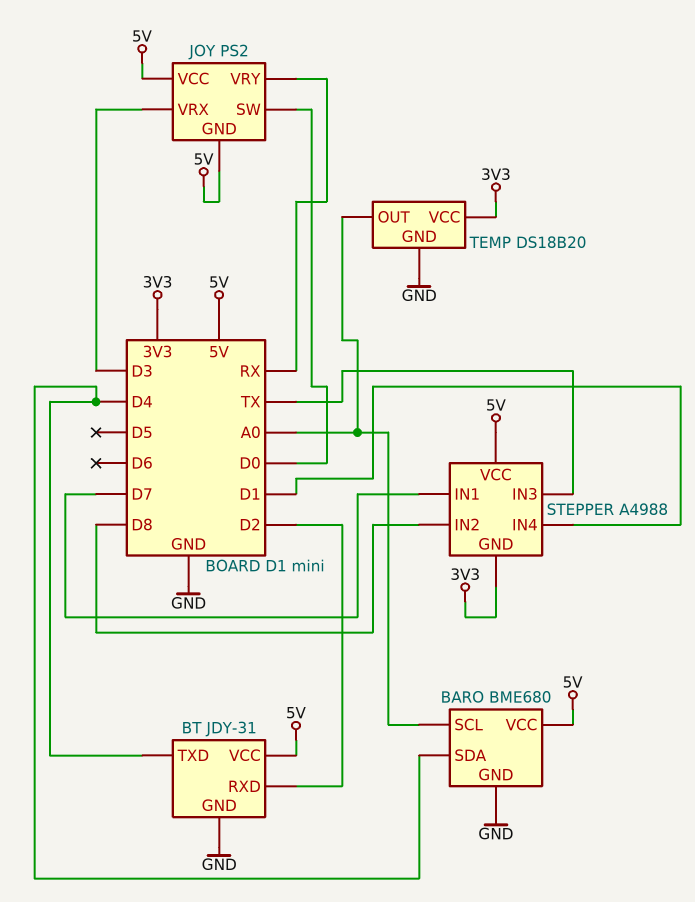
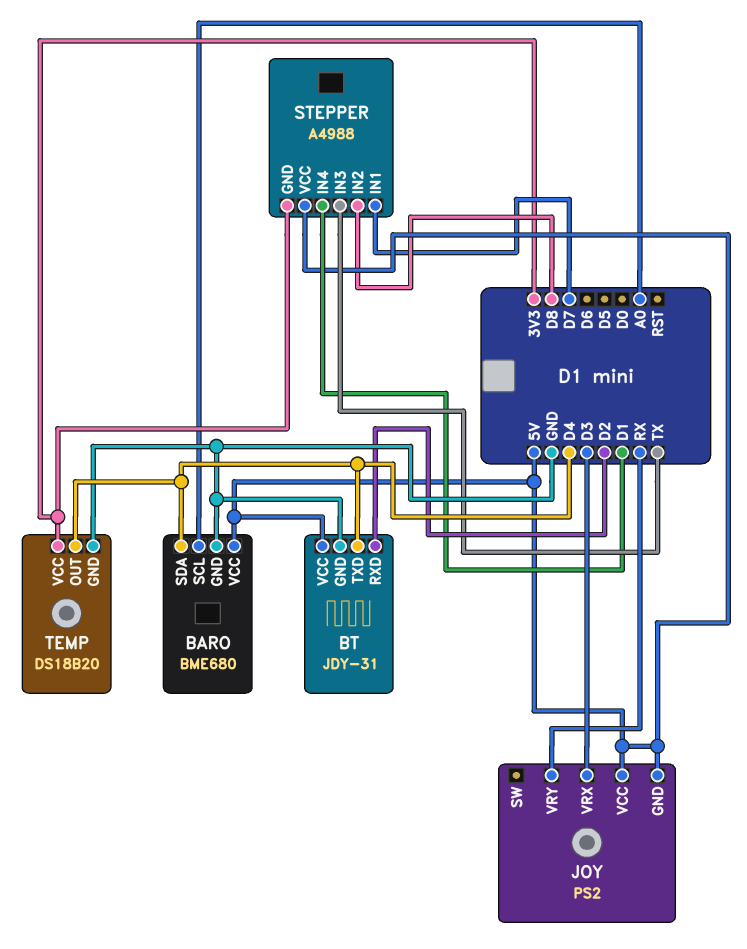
JOY pin SW: D0 -> none
TEMP pin OUT: A0 -> D4

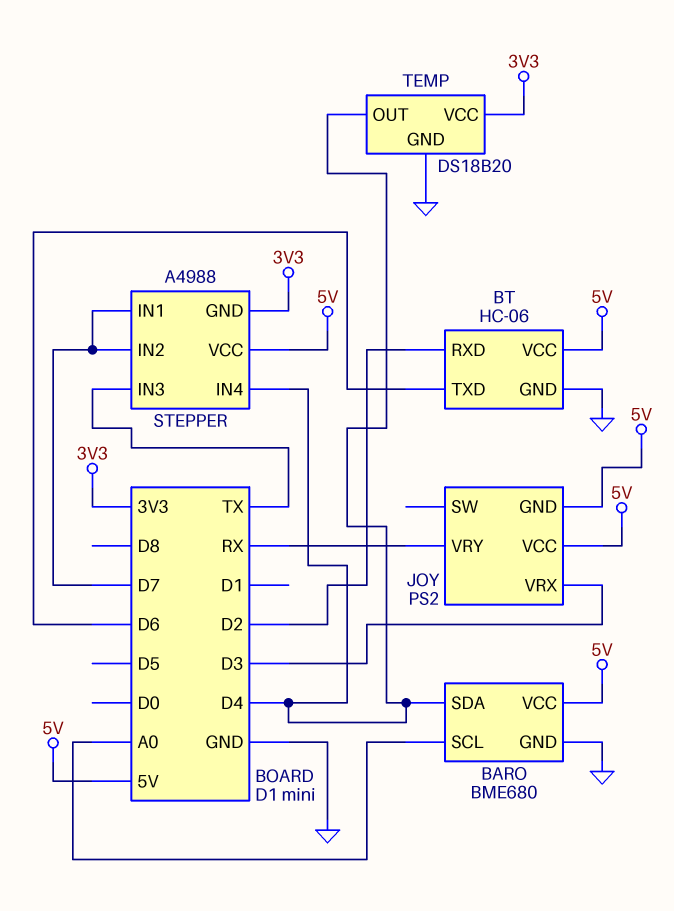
BT: JDY-31 -> HC-06
BT pin TXD: D4 -> D6
STEPPER pin IN2: D8 -> D7
STEPPER pin IN4: D1 -> D4

